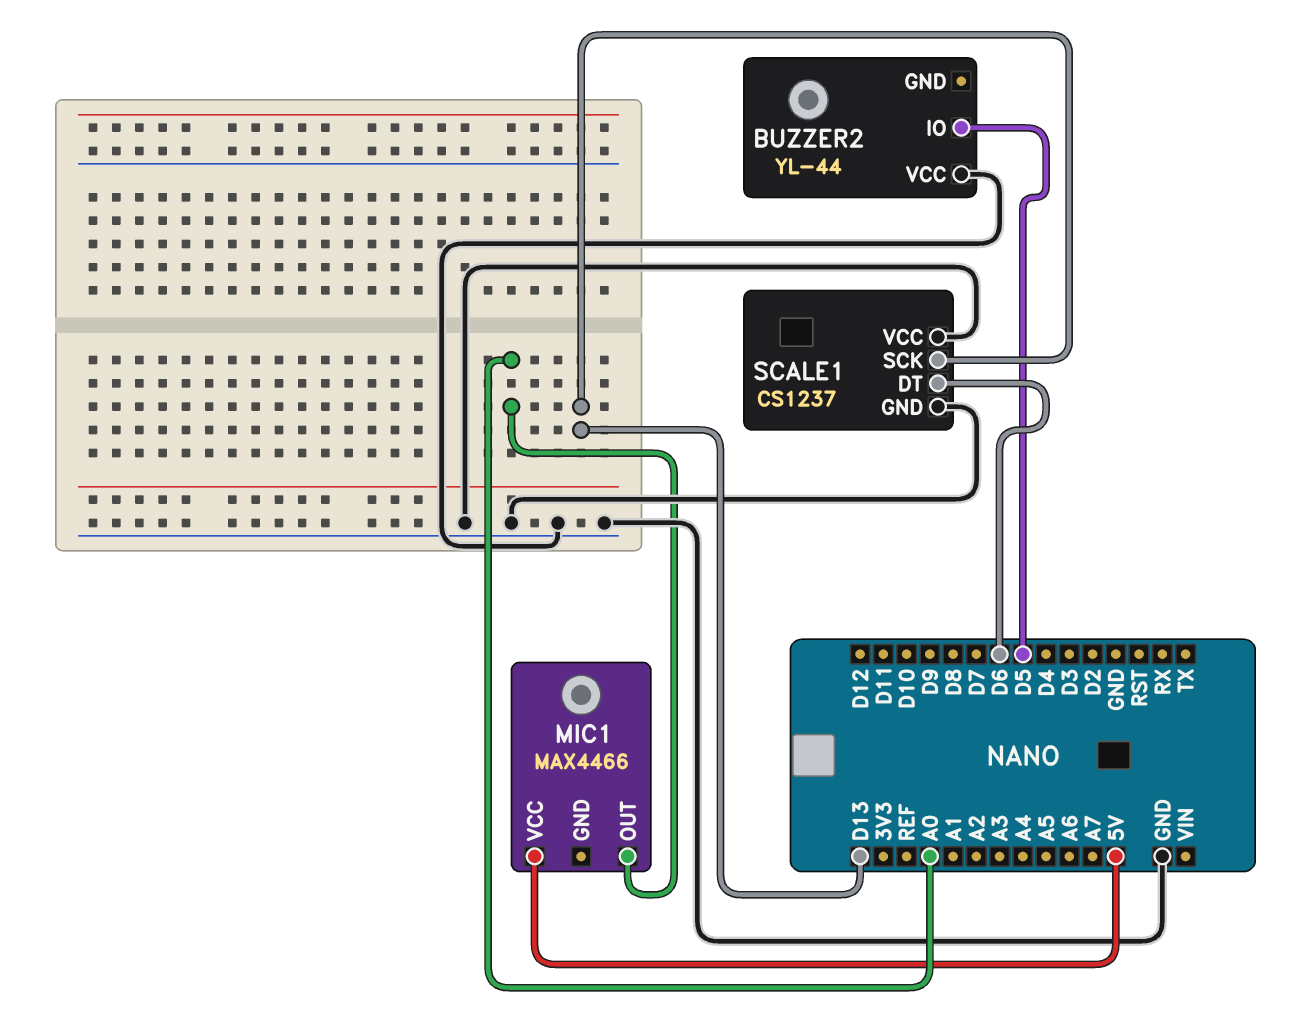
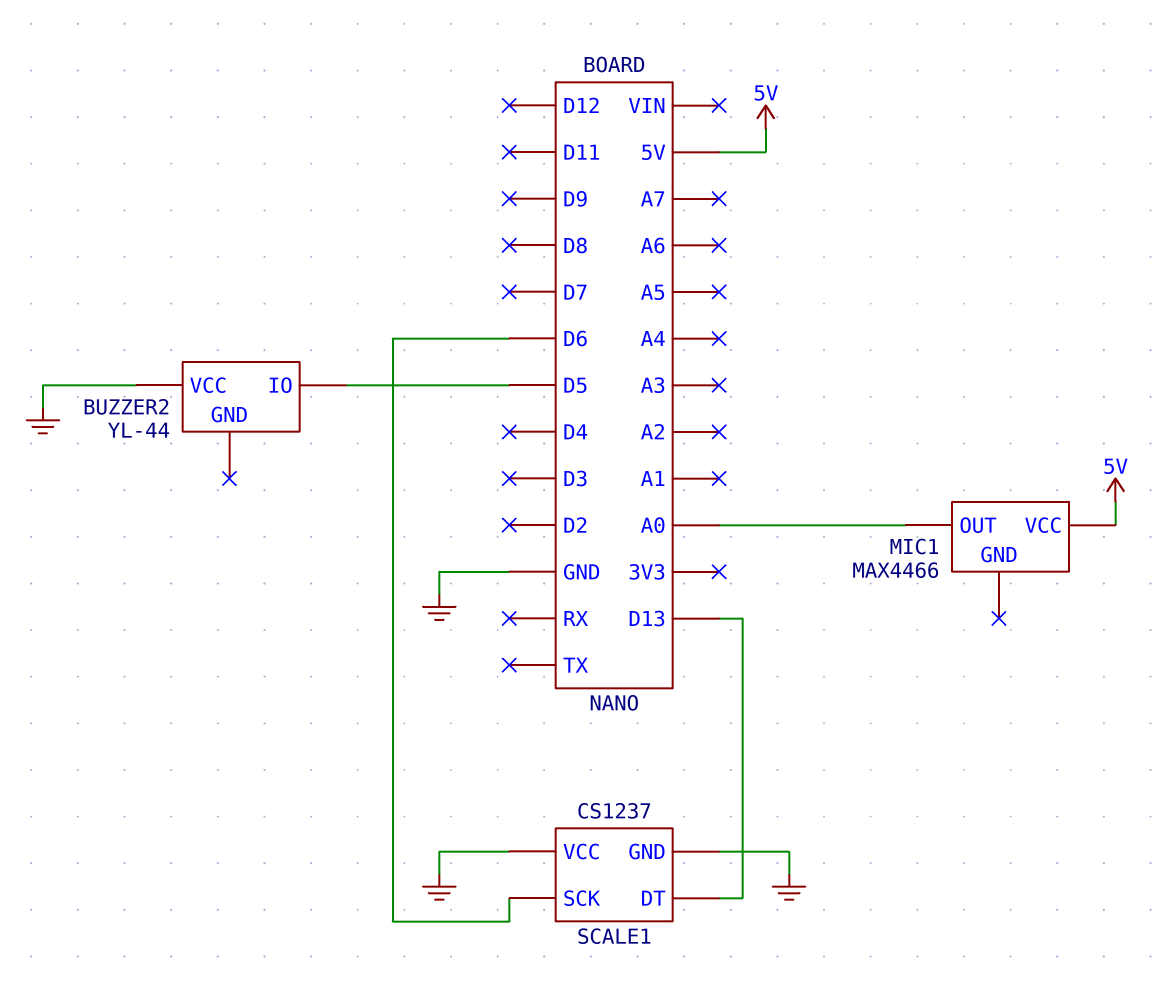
SCALE1 pin DT: D6 -> D13
SCALE1 pin SCK: D13 -> D6

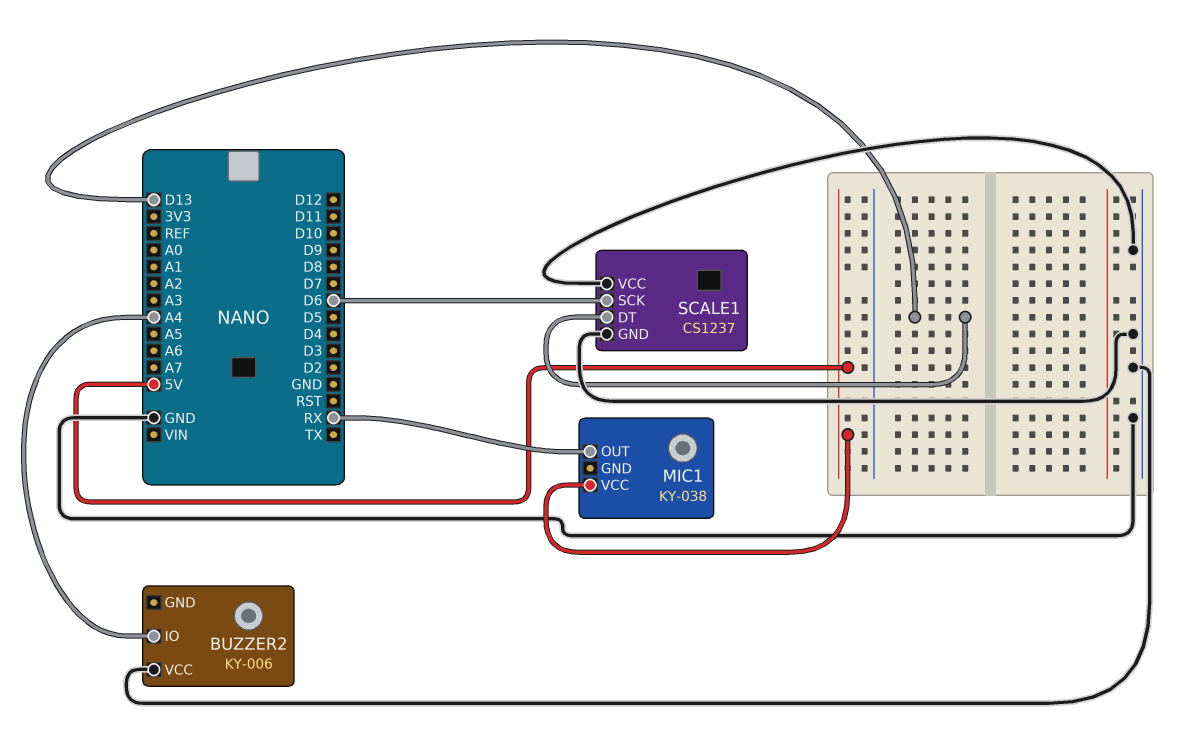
BUZZER2: YL-44 -> KY-006
BUZZER2 pin IO: D5 -> A4
MIC1: MAX4466 -> KY-038
MIC1 pin OUT: A0 -> RX

